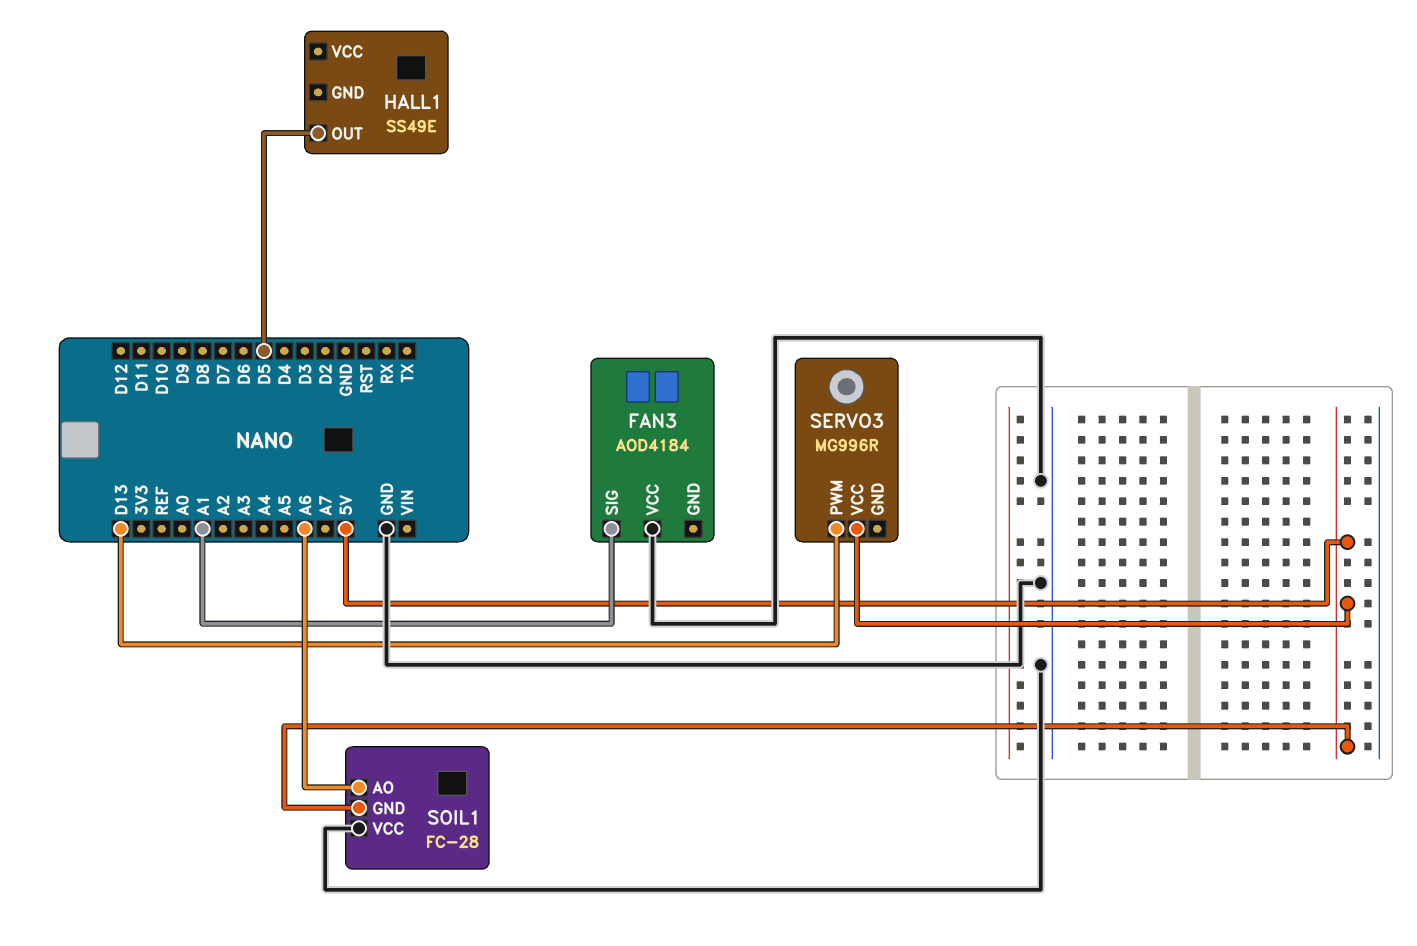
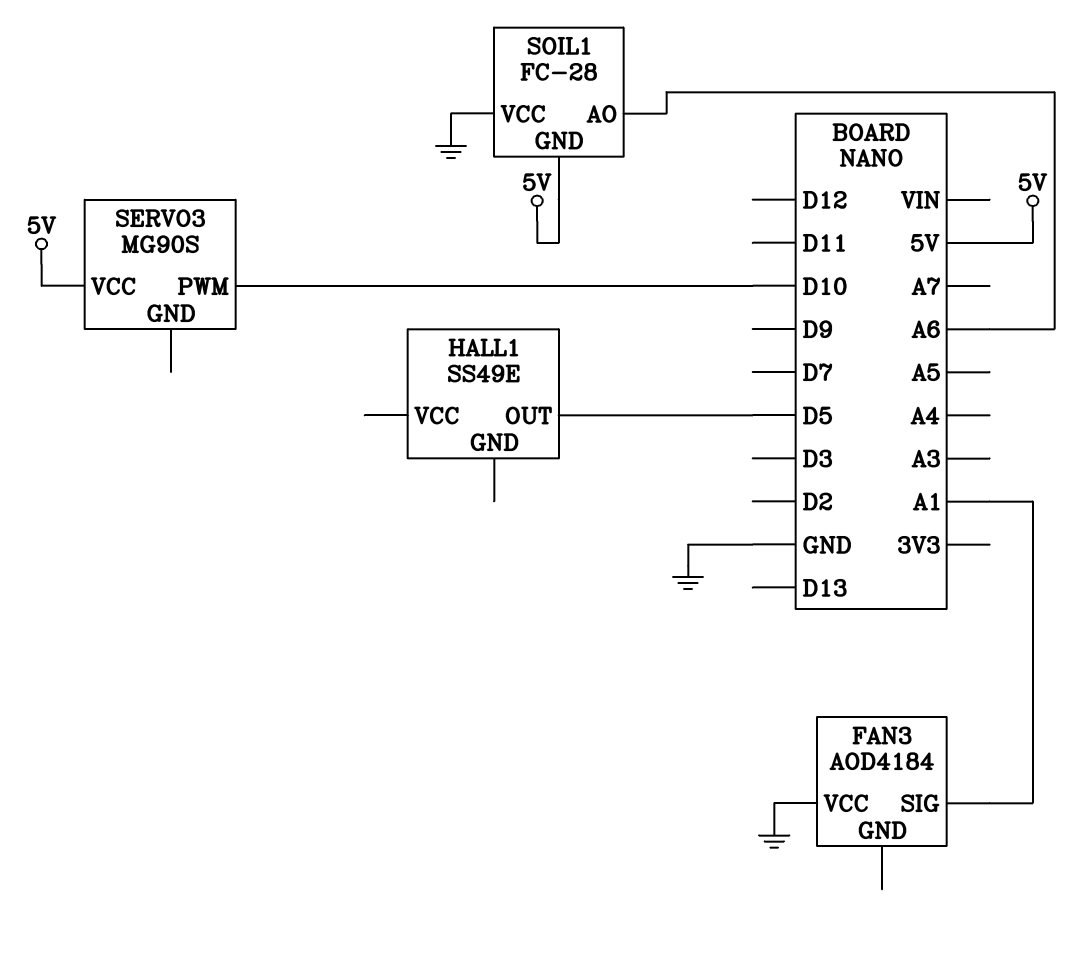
SERVO3: MG996R -> MG90S
SERVO3 pin PWM: D13 -> D10

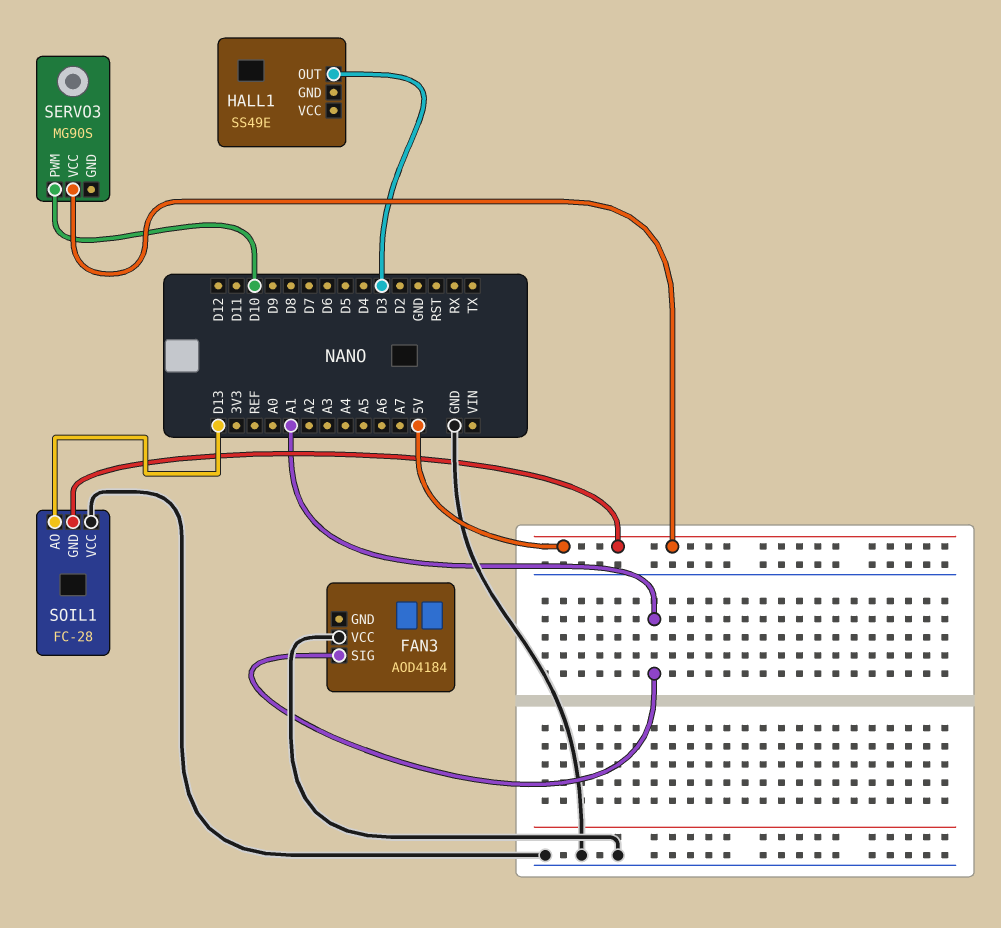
HALL1 pin OUT: D5 -> D3
SOIL1 pin AO: A6 -> D13

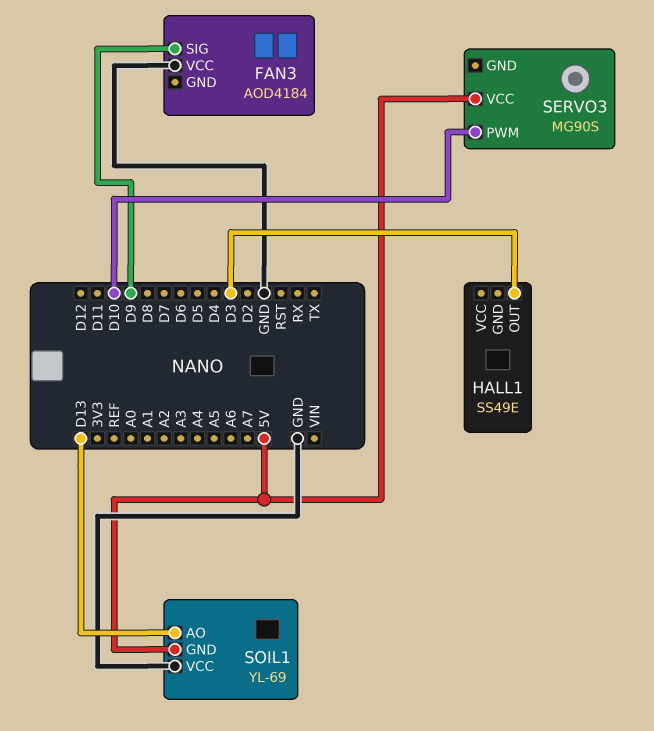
FAN3 pin SIG: A1 -> D9
SOIL1: FC-28 -> YL-69

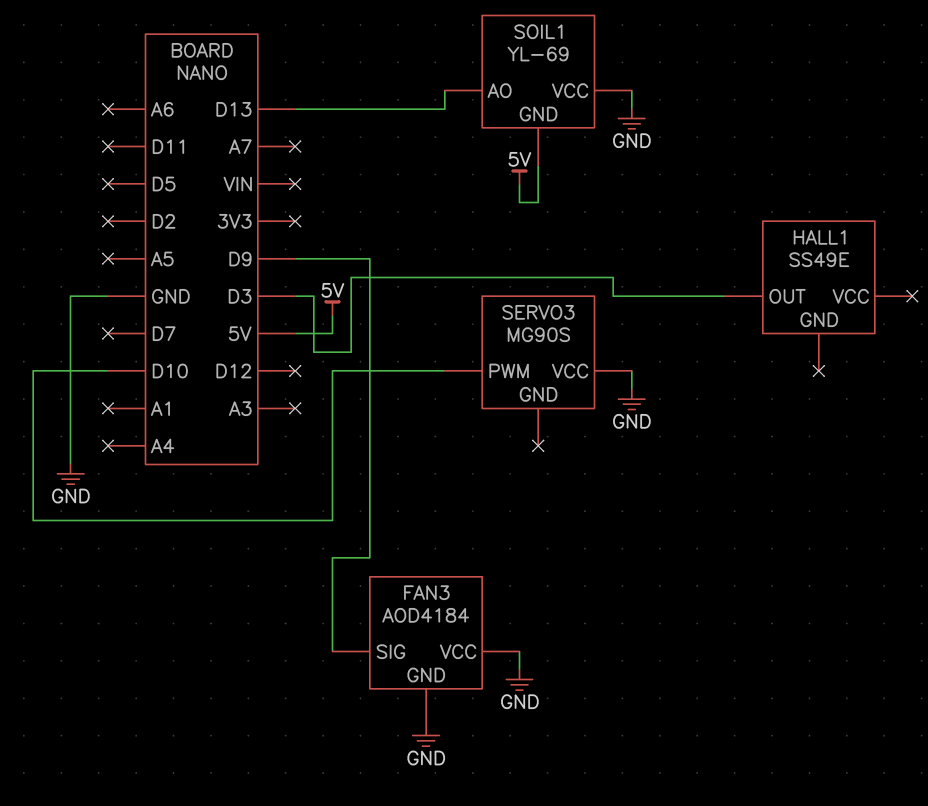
FAN3 pin GND: none -> GND
SERVO3 pin VCC: 5V -> GND

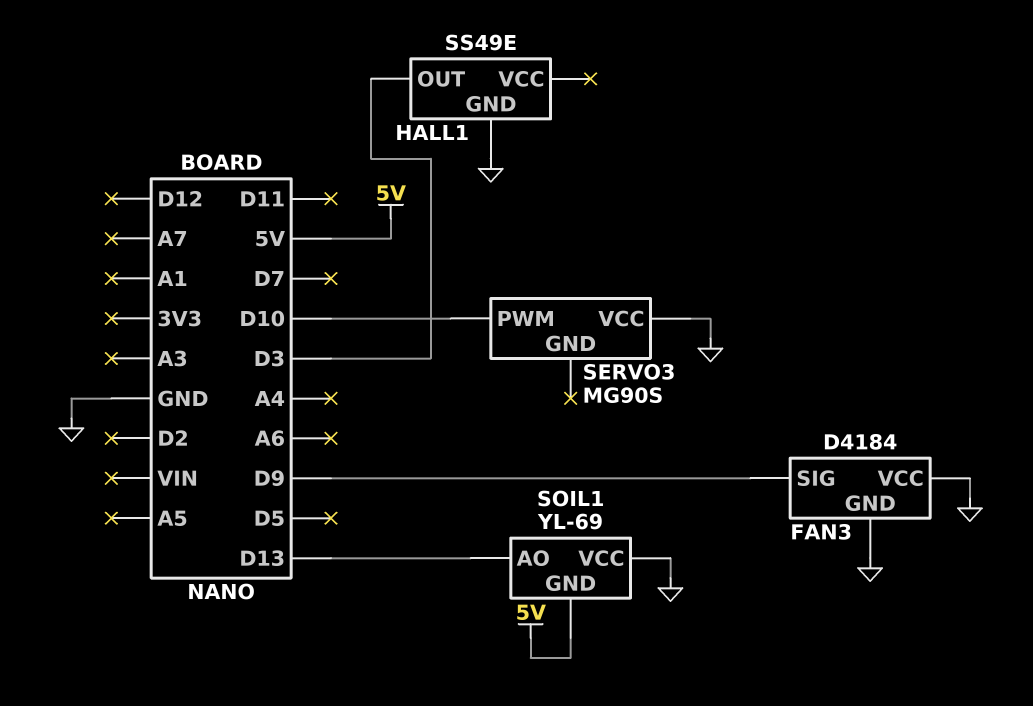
FAN3: AOD4184 -> D4184
HALL1 pin GND: none -> GND

